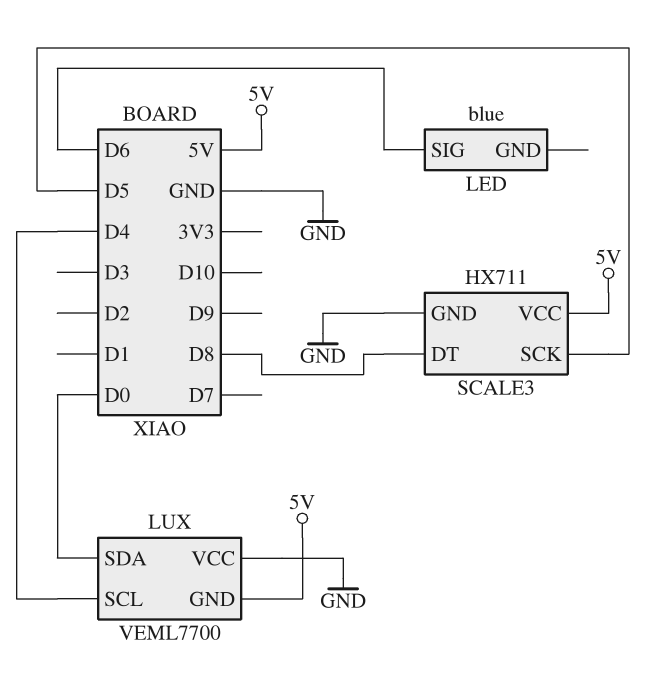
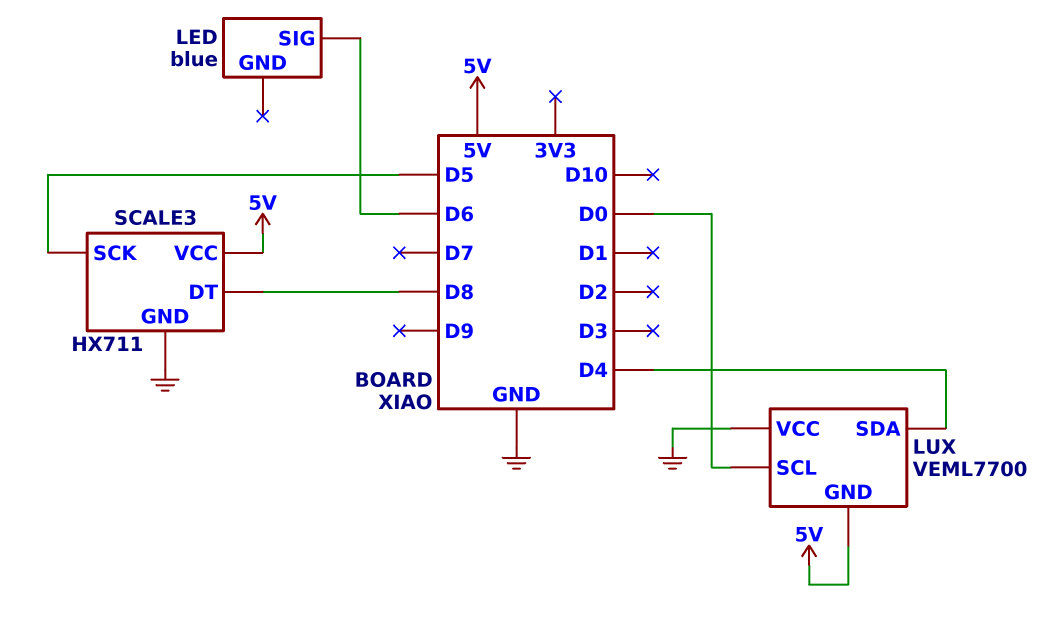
LUX pin SCL: D4 -> D0
LUX pin SDA: D0 -> D4

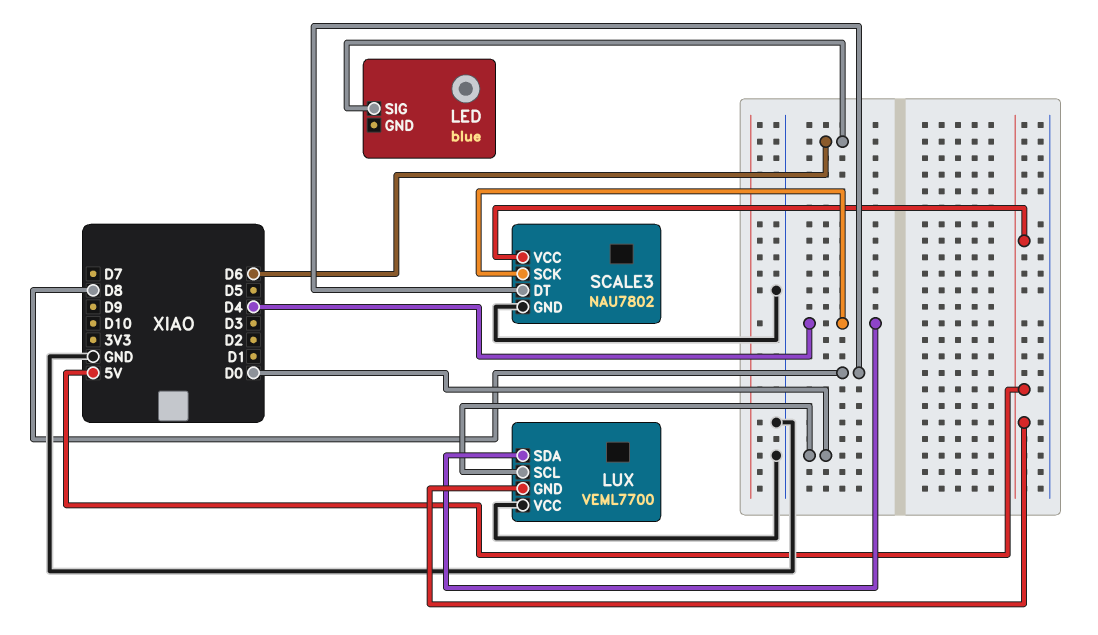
SCALE3: HX711 -> NAU7802
SCALE3 pin SCK: D5 -> D4

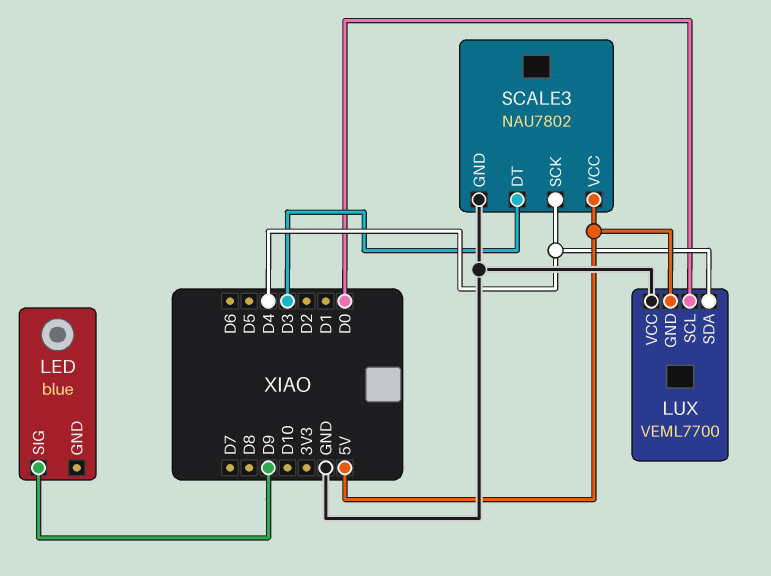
LED pin SIG: D6 -> D9
SCALE3 pin DT: D8 -> D3

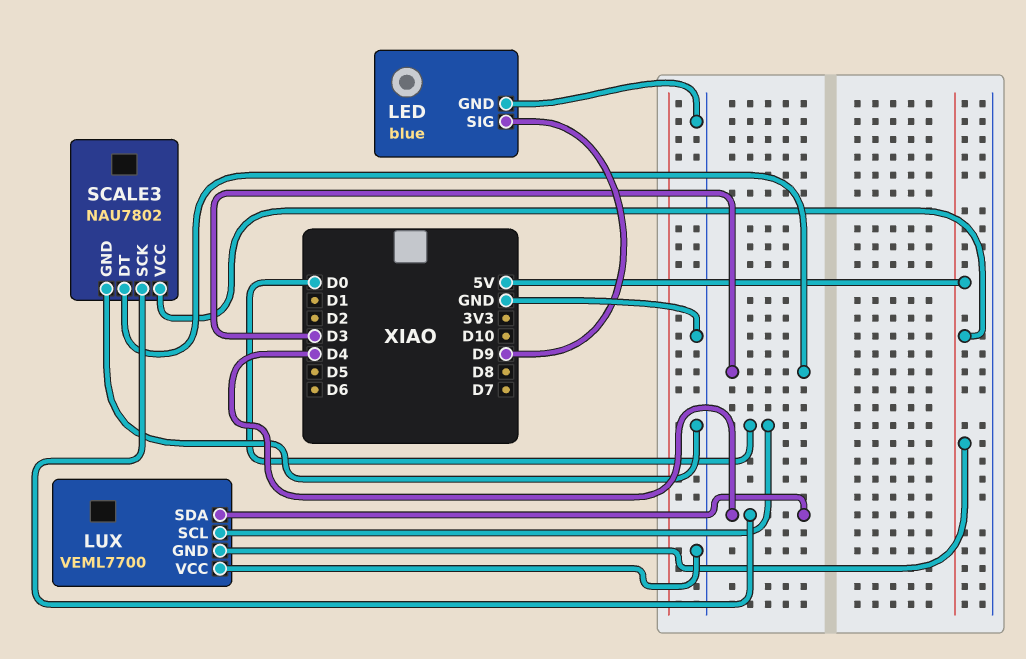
LED pin GND: none -> GND

